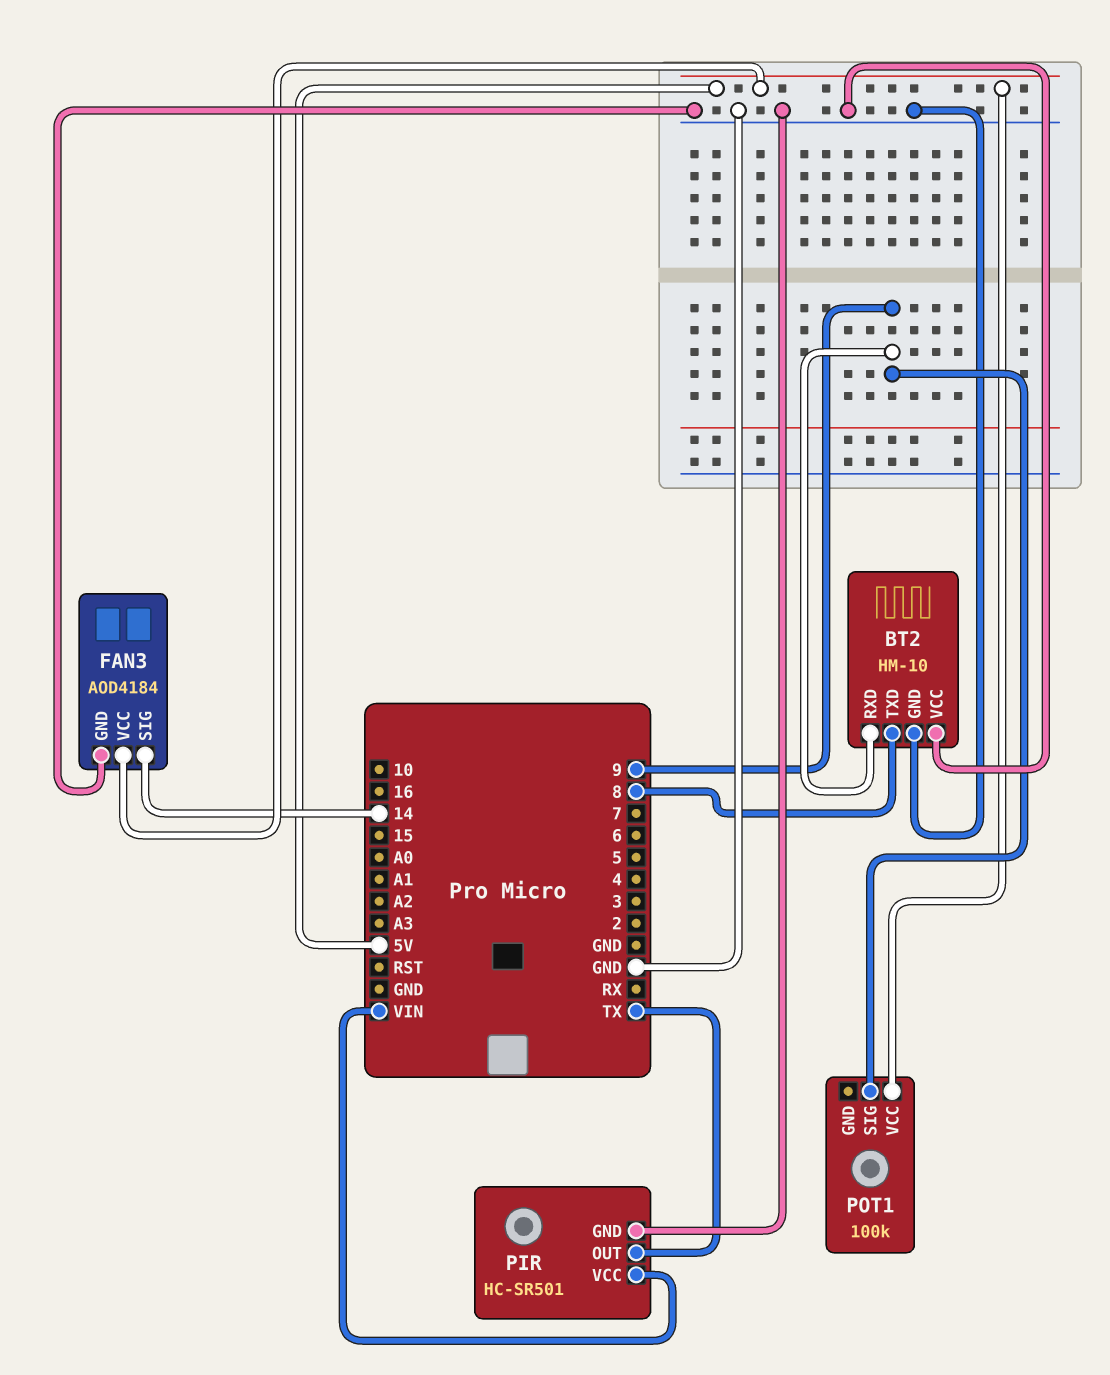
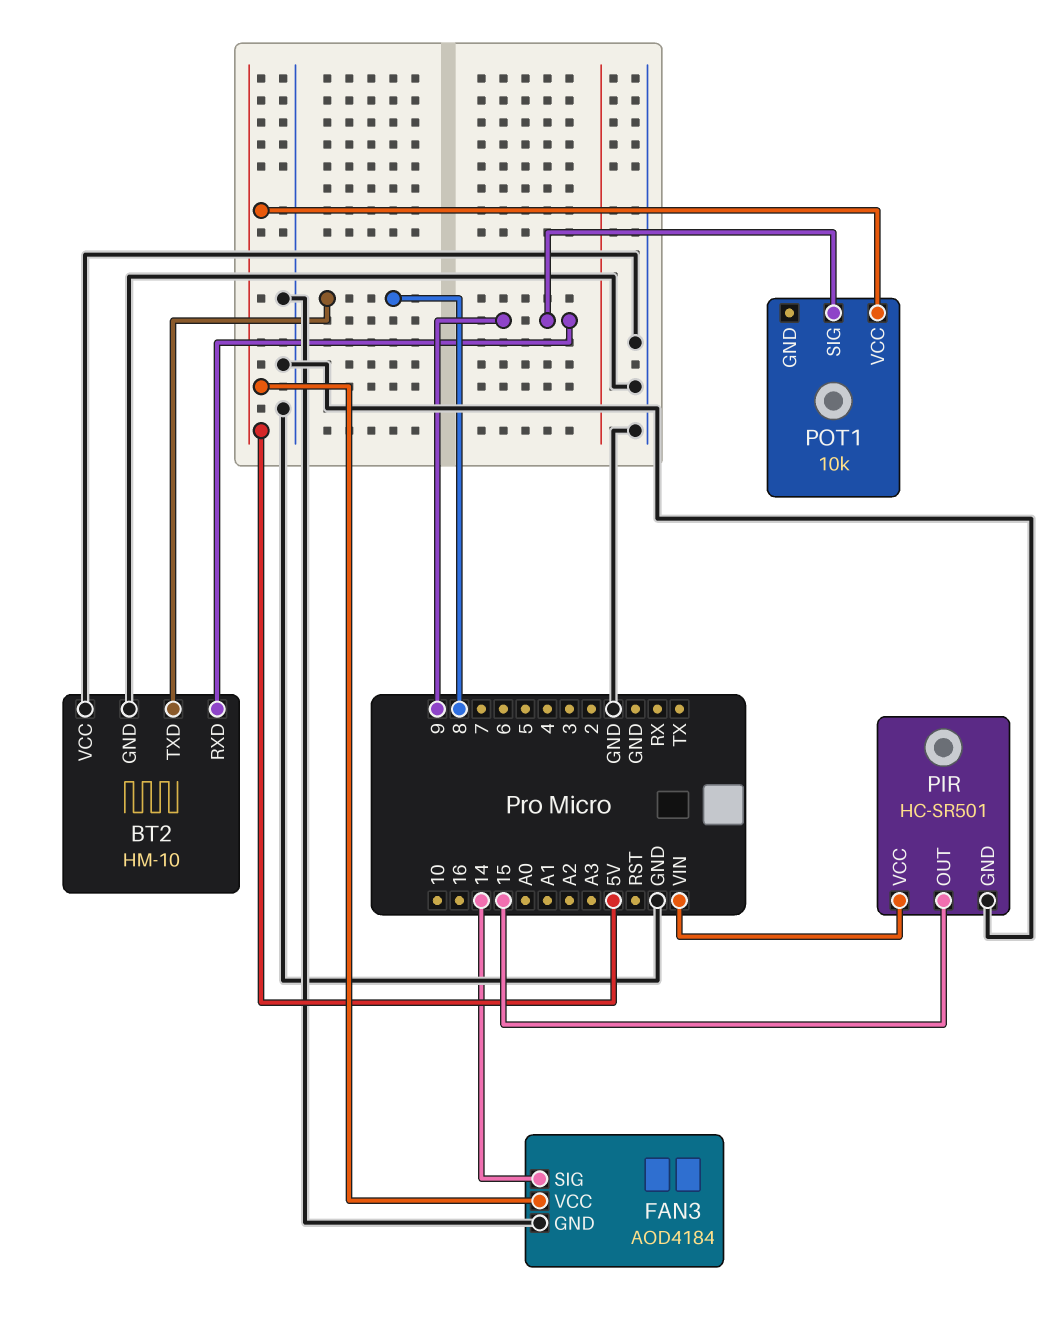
PIR pin OUT: TX -> 15
POT1: 100k -> 10k

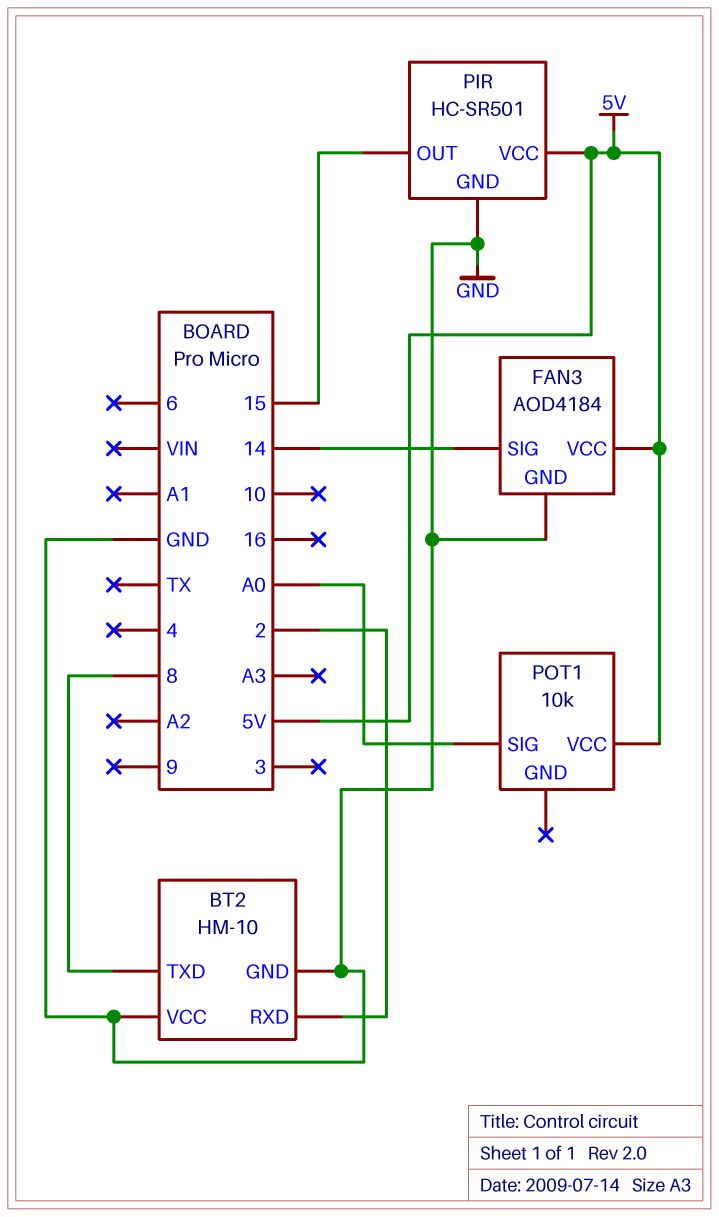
BT2 pin RXD: 9 -> 2
PIR pin VCC: VIN -> 5V
POT1 pin SIG: 9 -> A0

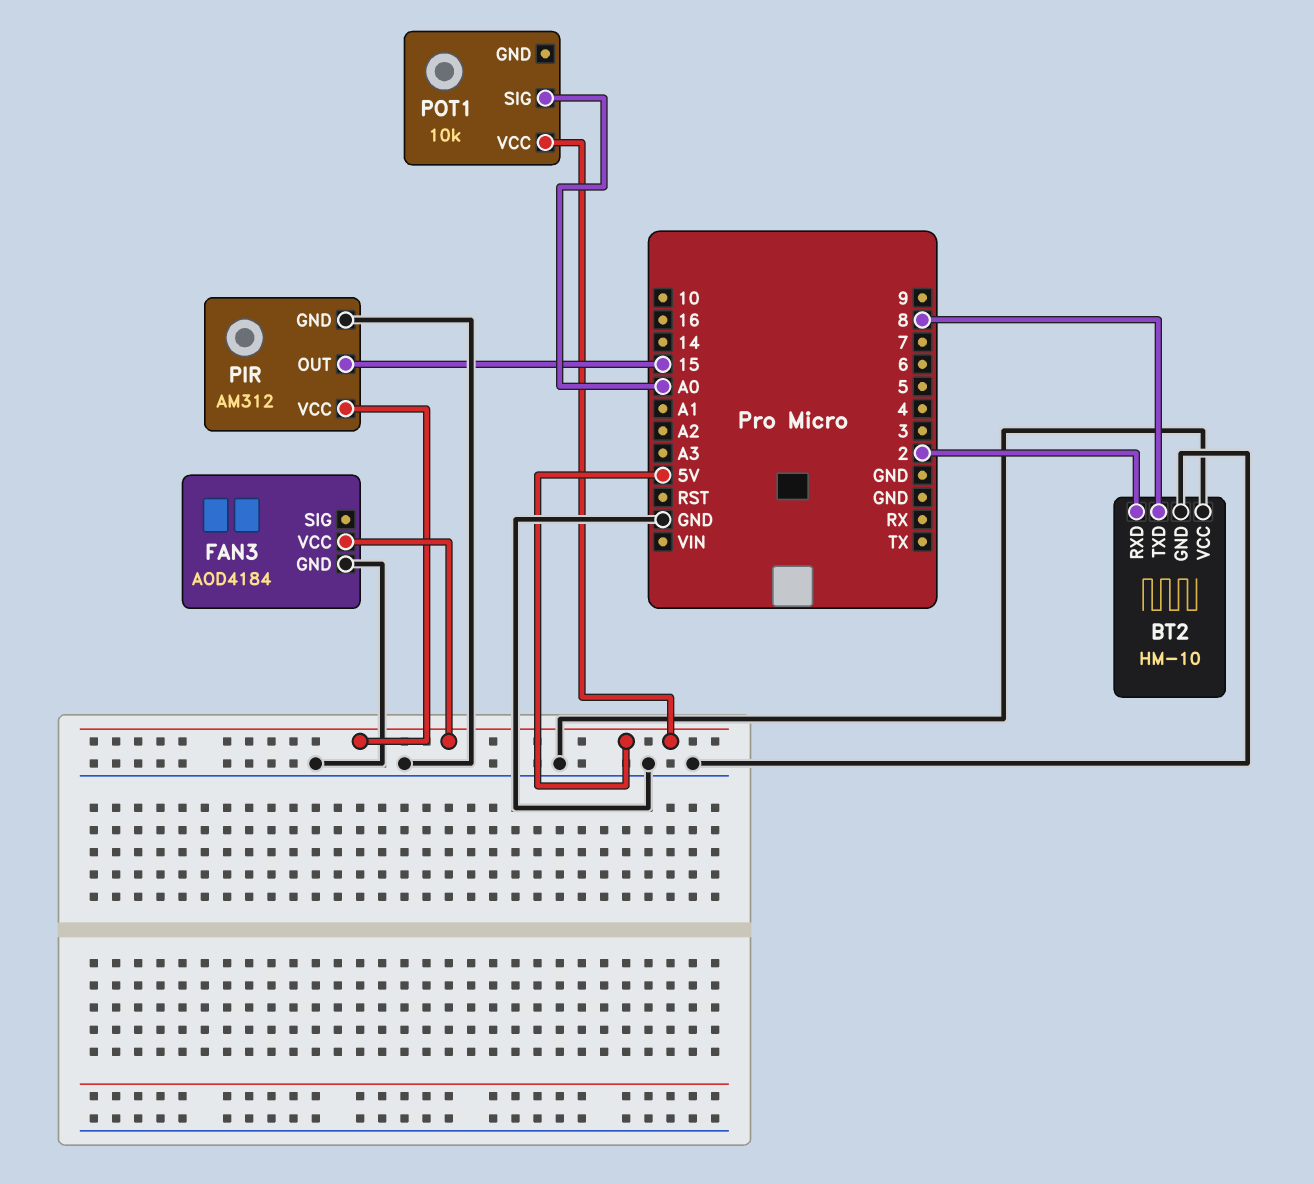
FAN3 pin SIG: 14 -> none
PIR: HC-SR501 -> AM312

